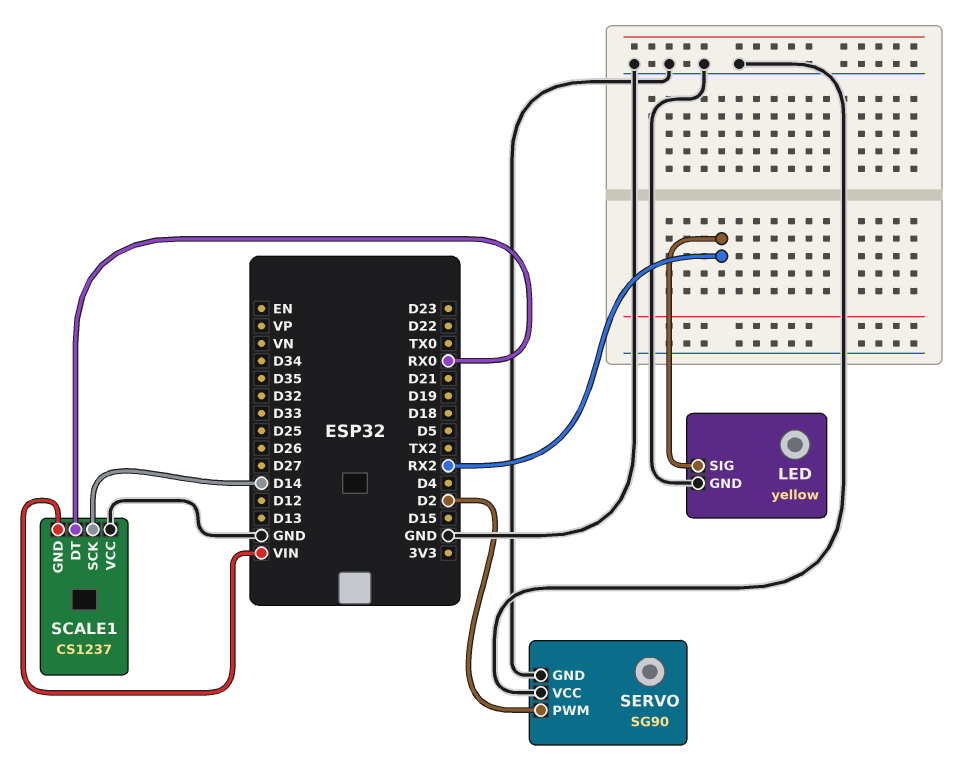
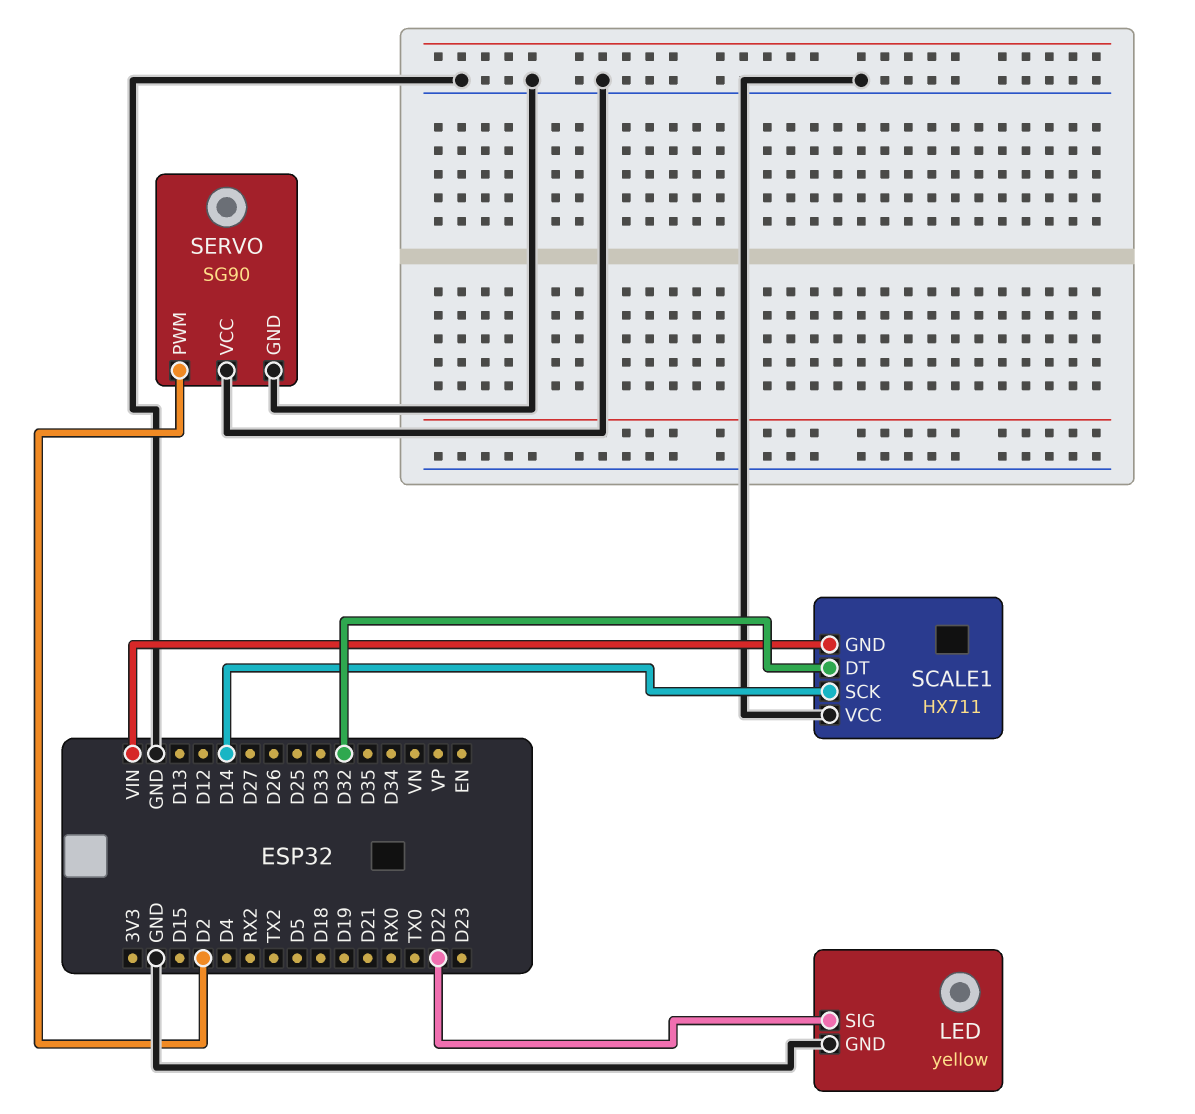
LED pin SIG: RX2 -> D22
SCALE1: CS1237 -> HX711
SCALE1 pin DT: RX0 -> D32

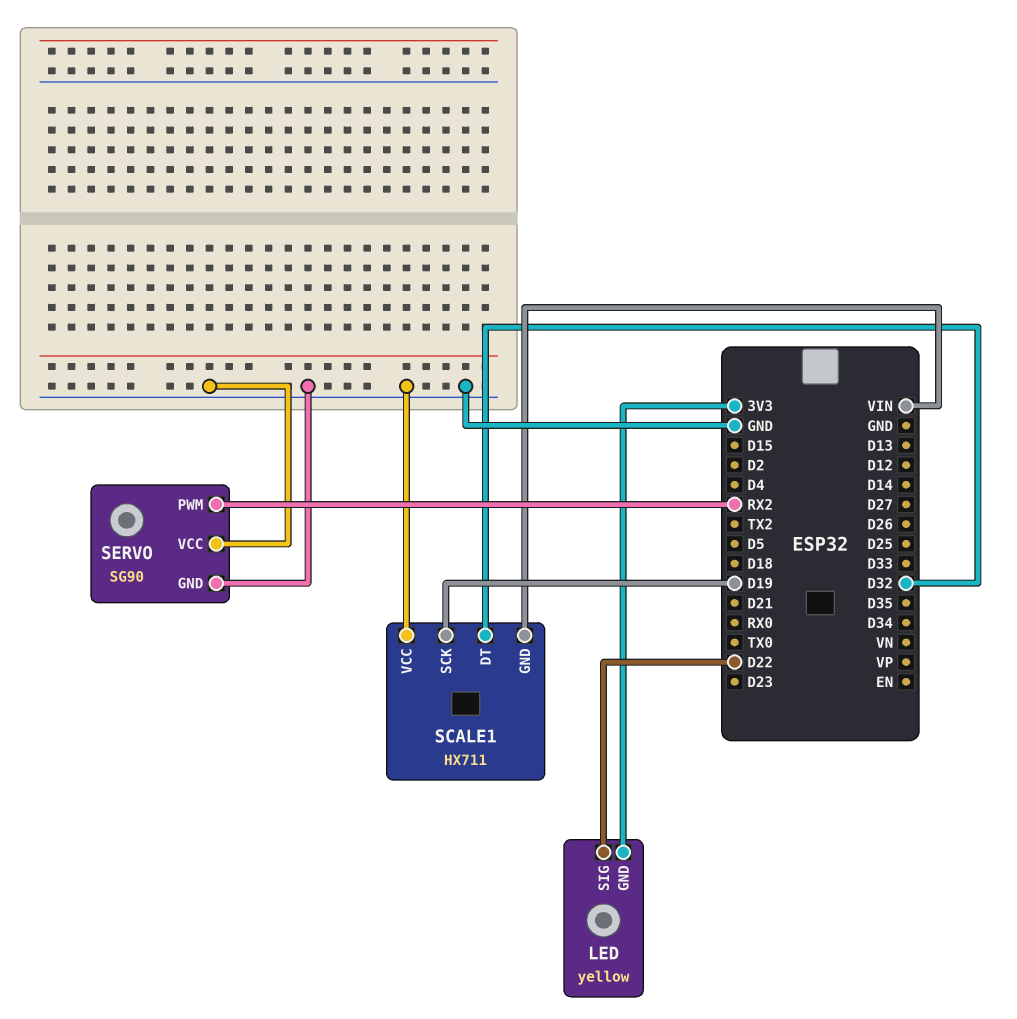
LED pin GND: GND -> 3V3
SCALE1 pin SCK: D14 -> D19
SERVO pin PWM: D2 -> RX2

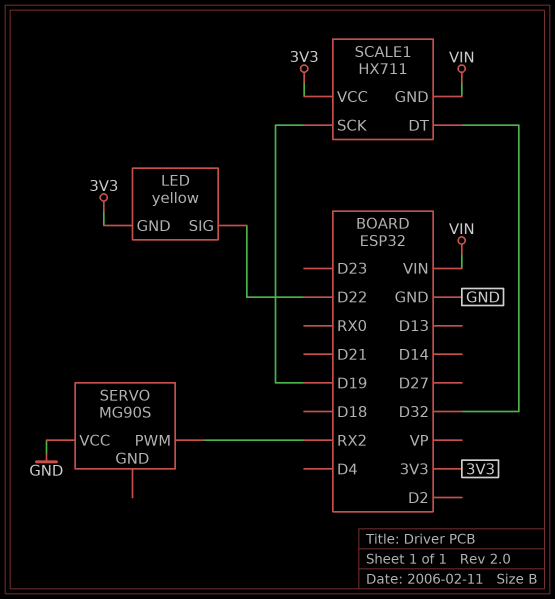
SCALE1 pin VCC: GND -> 3V3
SERVO: SG90 -> MG90S
SERVO pin GND: GND -> none

